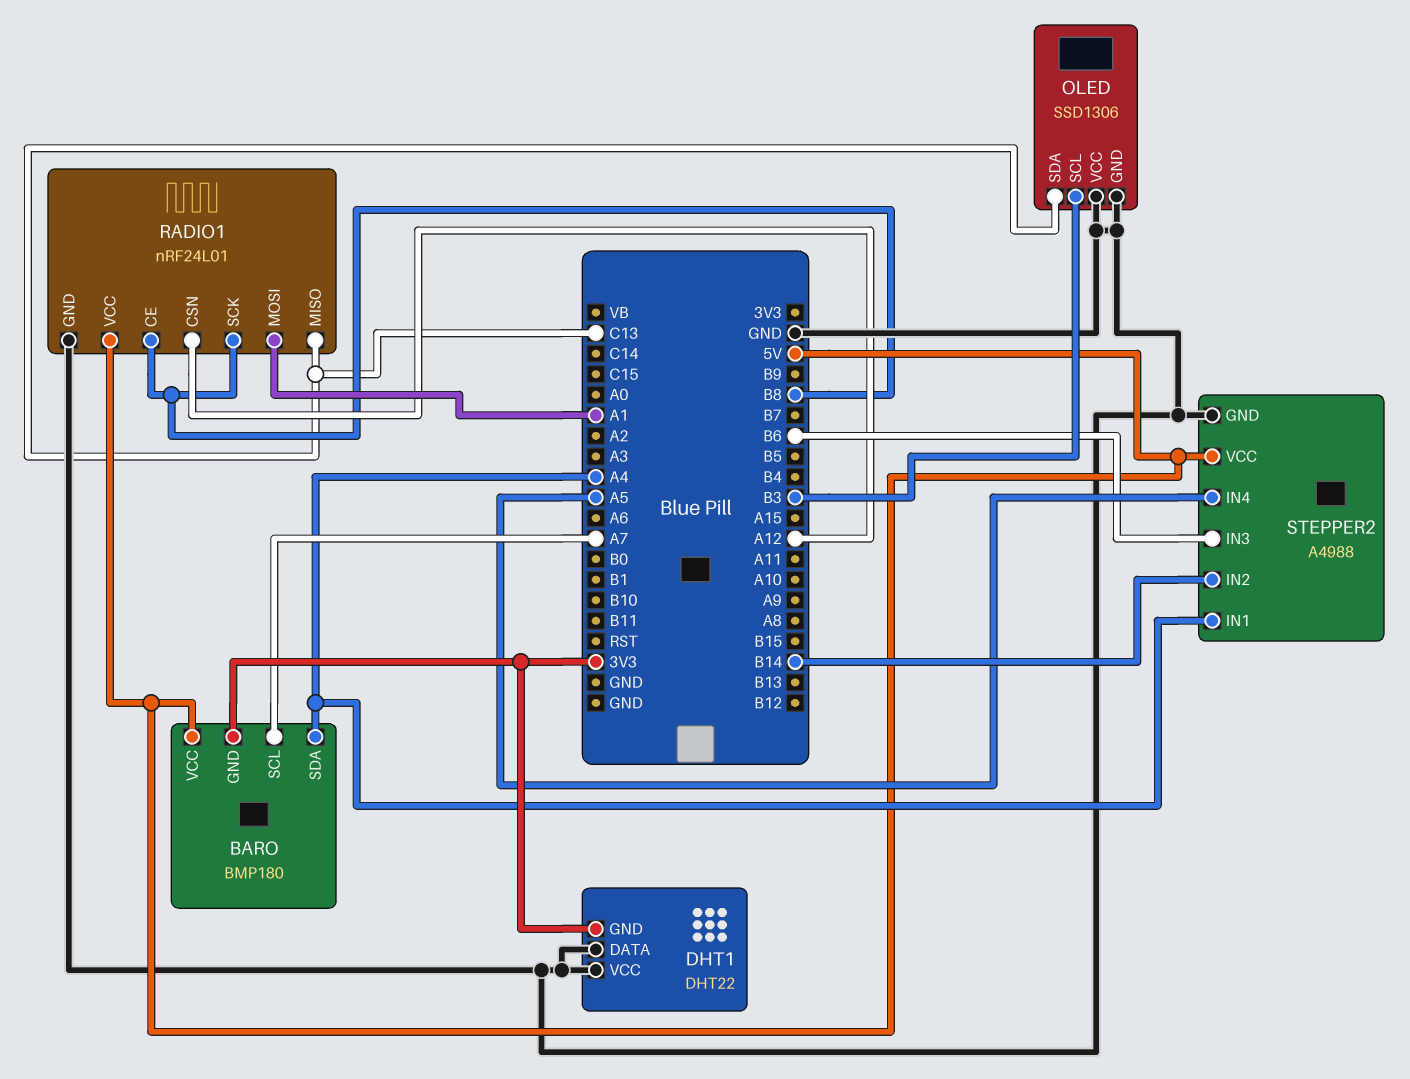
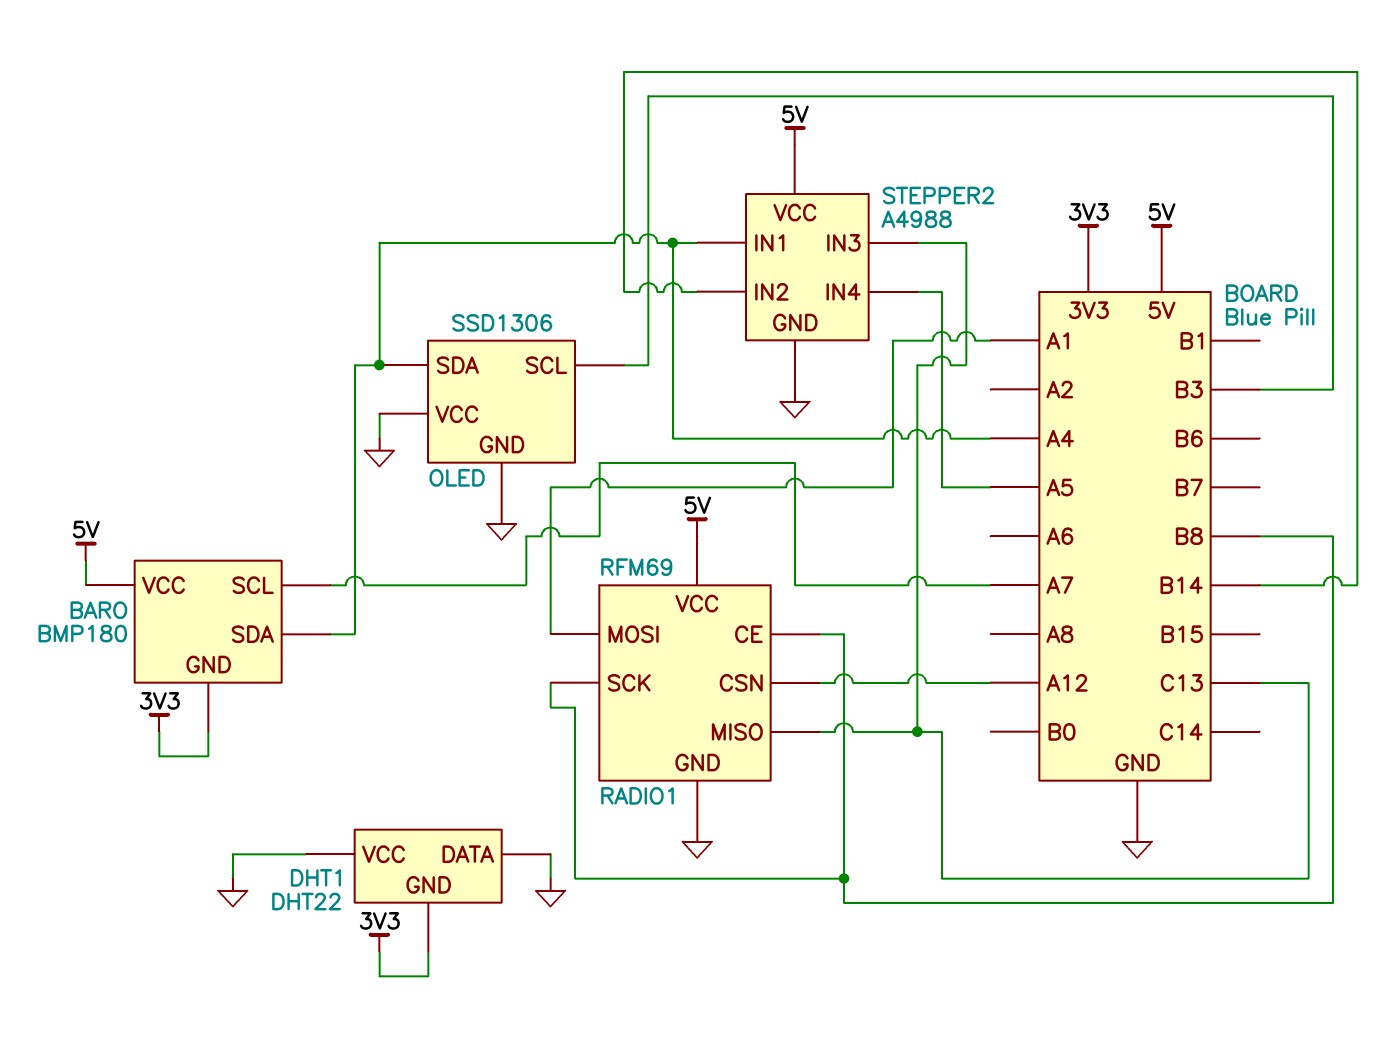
OLED pin SDA: C13 -> A4
RADIO1: nRF24L01 -> RFM69
STEPPER2 pin IN3: B6 -> C13

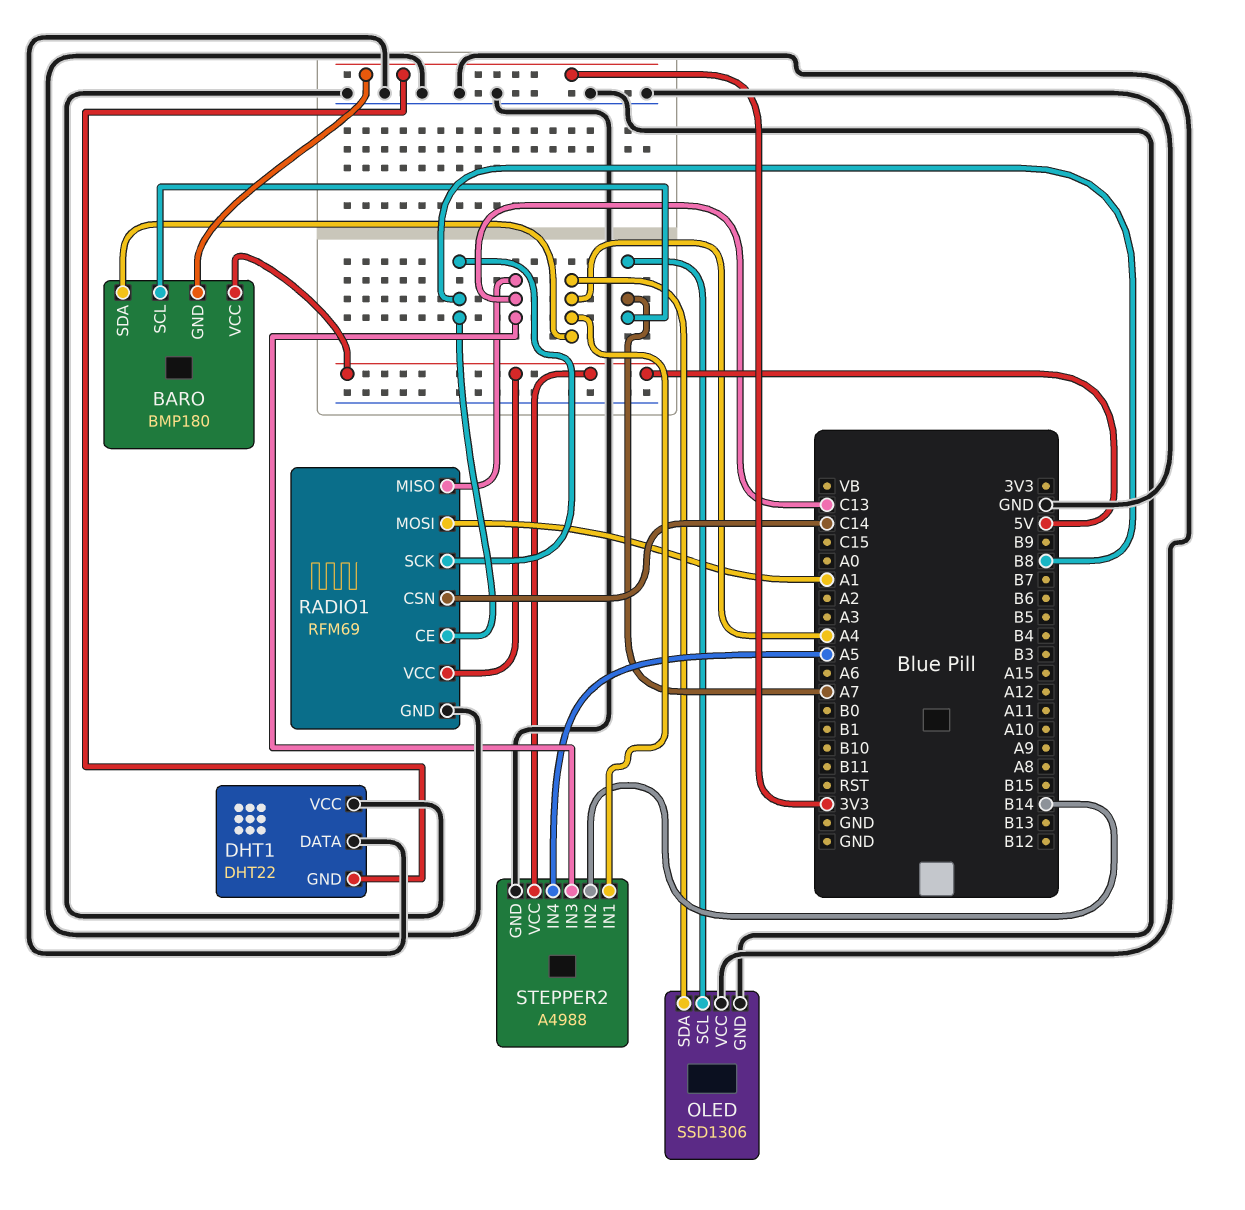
OLED pin SCL: B3 -> A7
RADIO1 pin CSN: A12 -> C14

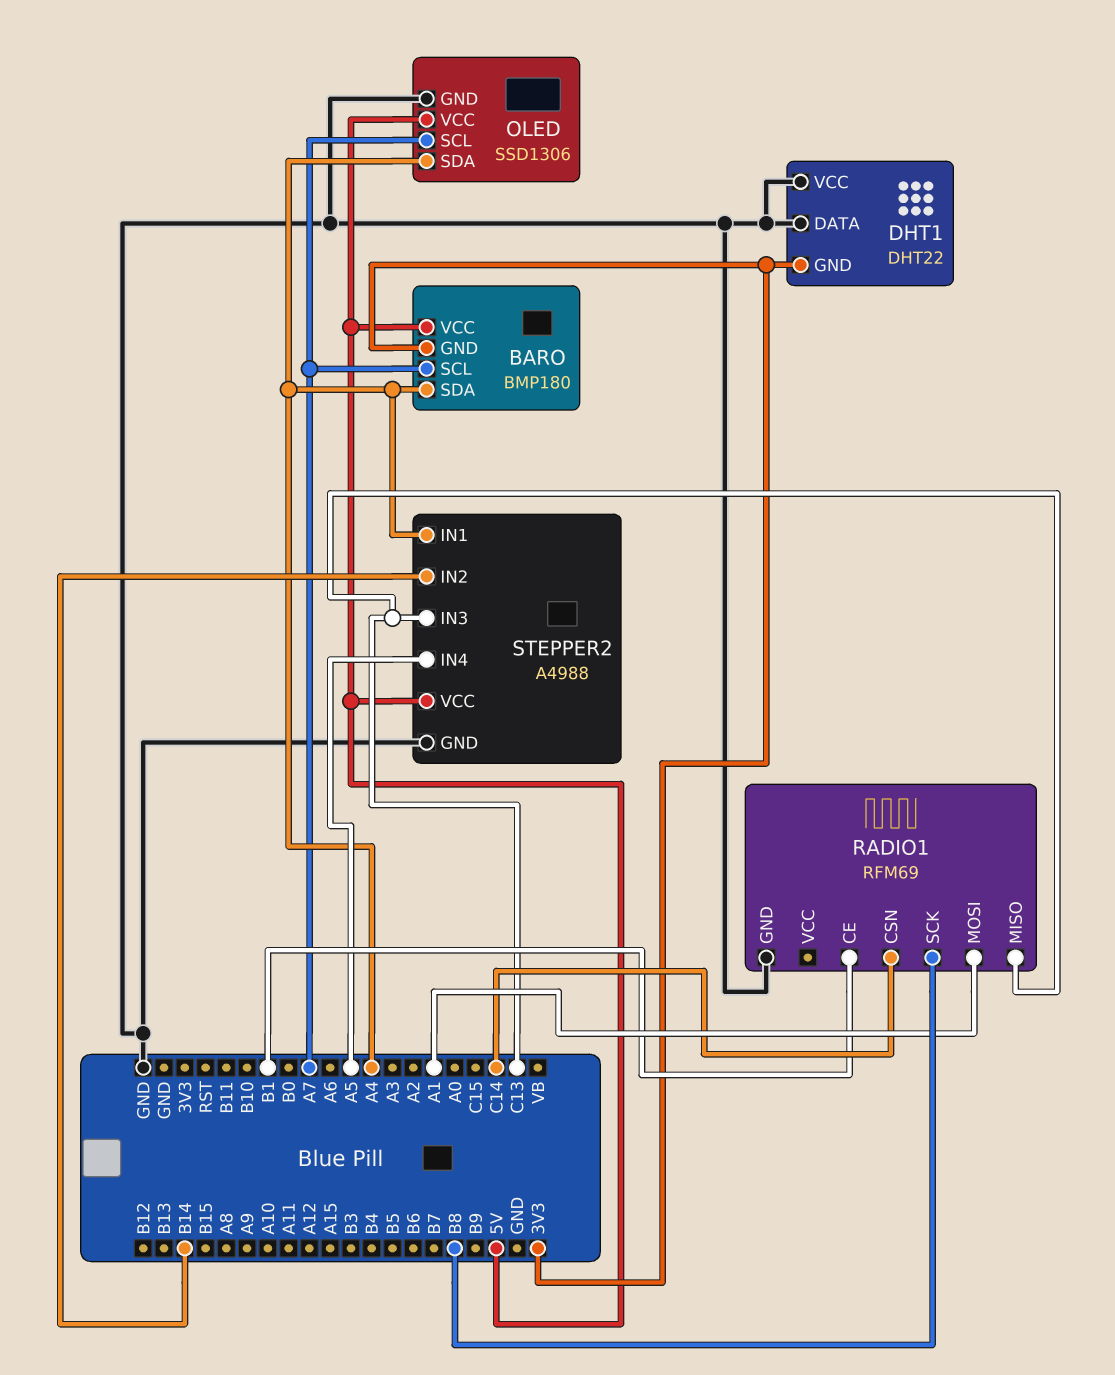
OLED pin VCC: GND -> 5V
RADIO1 pin CE: B8 -> B1
RADIO1 pin VCC: 5V -> none

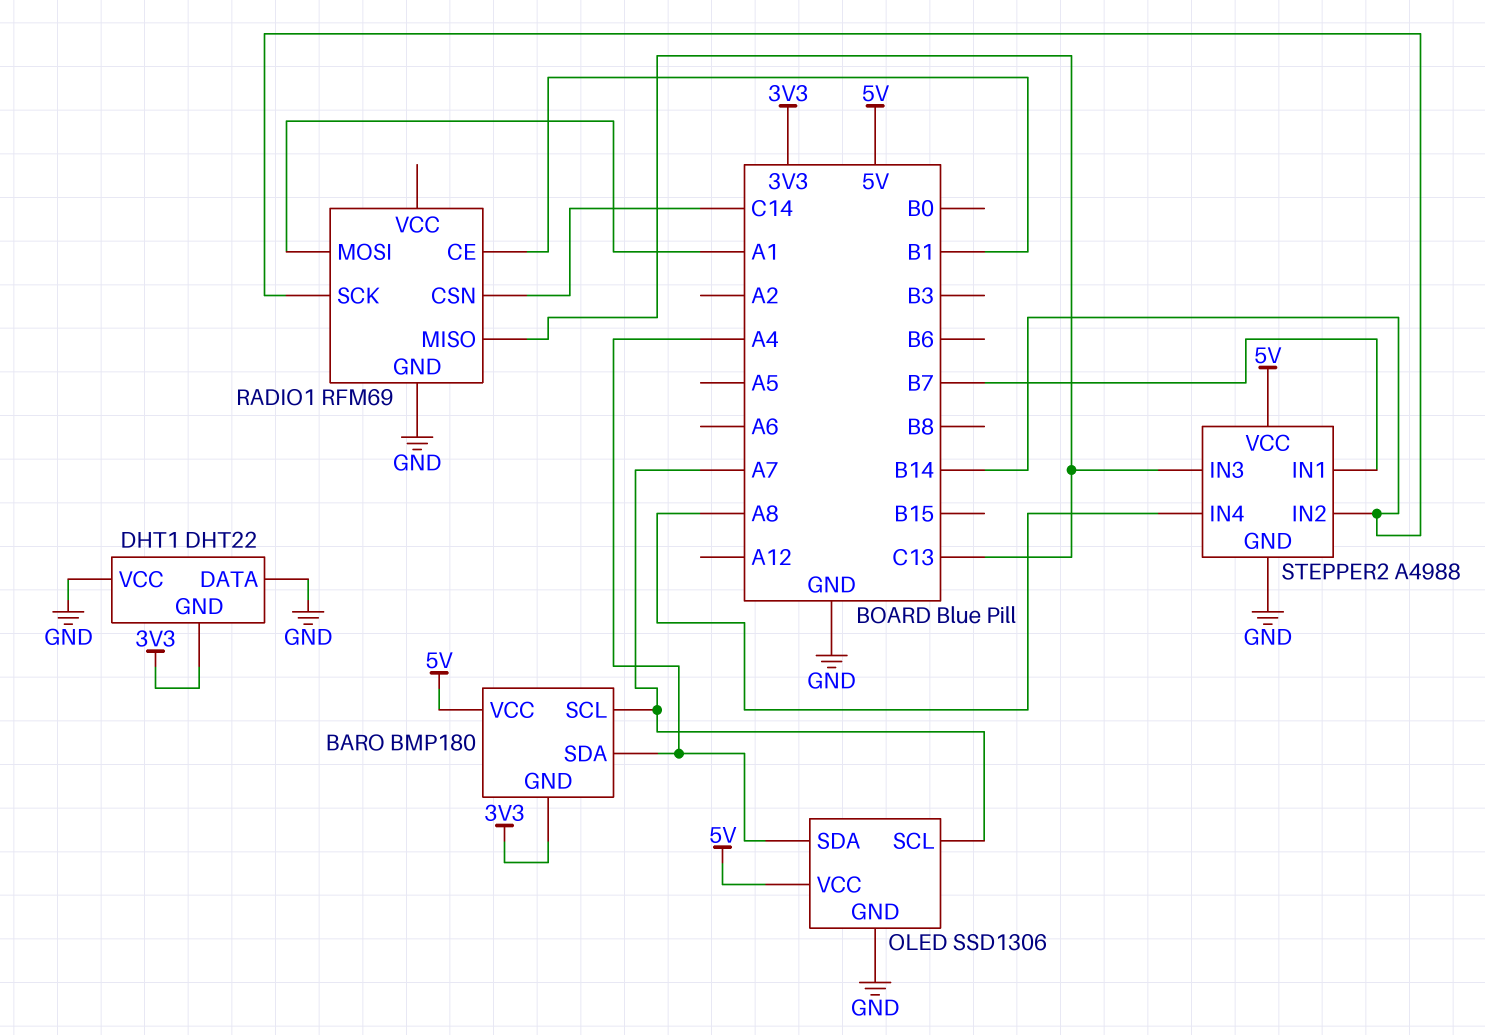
RADIO1 pin SCK: B8 -> B14
STEPPER2 pin IN1: A4 -> B7
STEPPER2 pin IN4: A5 -> A8

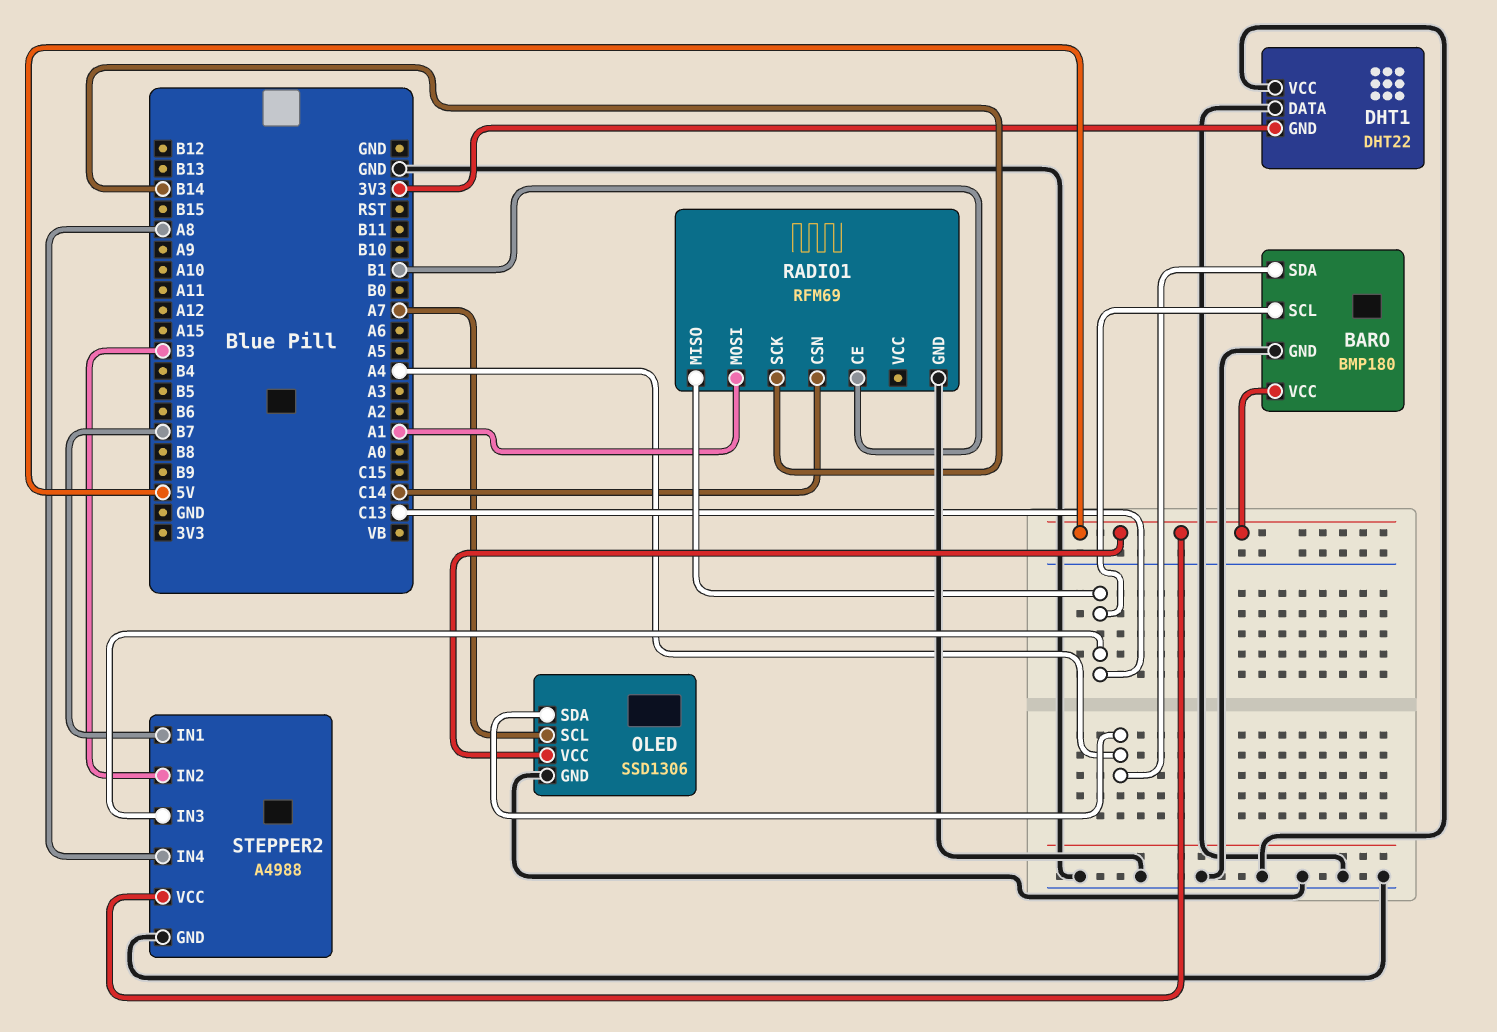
BARO pin GND: 3V3 -> GND
BARO pin SCL: A7 -> C13
STEPPER2 pin IN2: B14 -> B3

